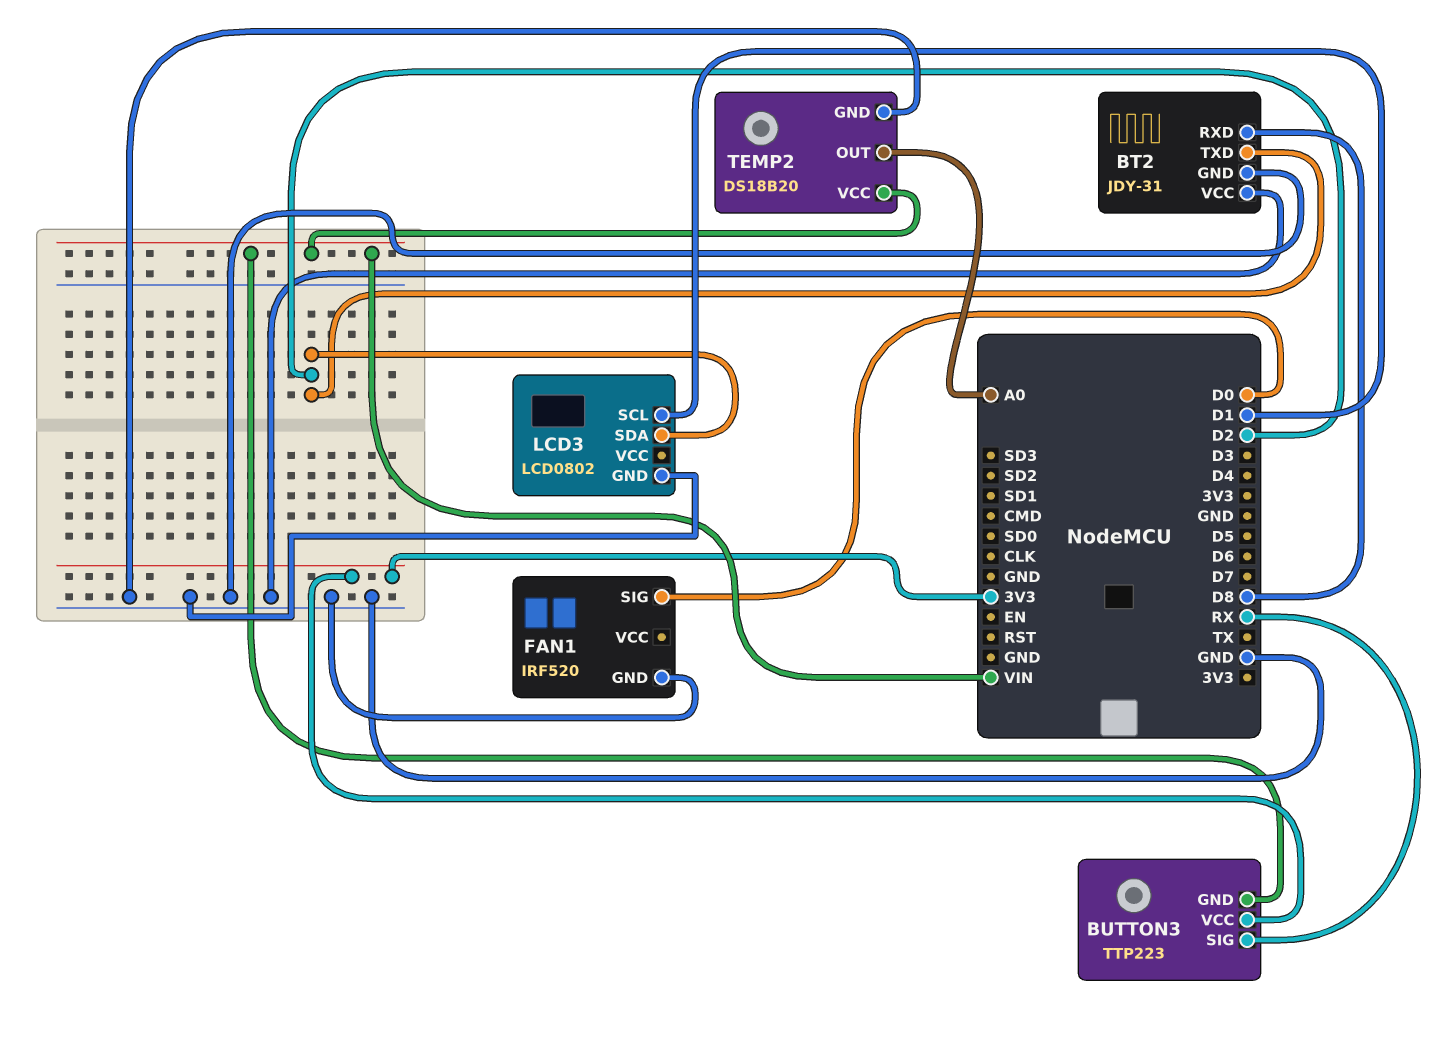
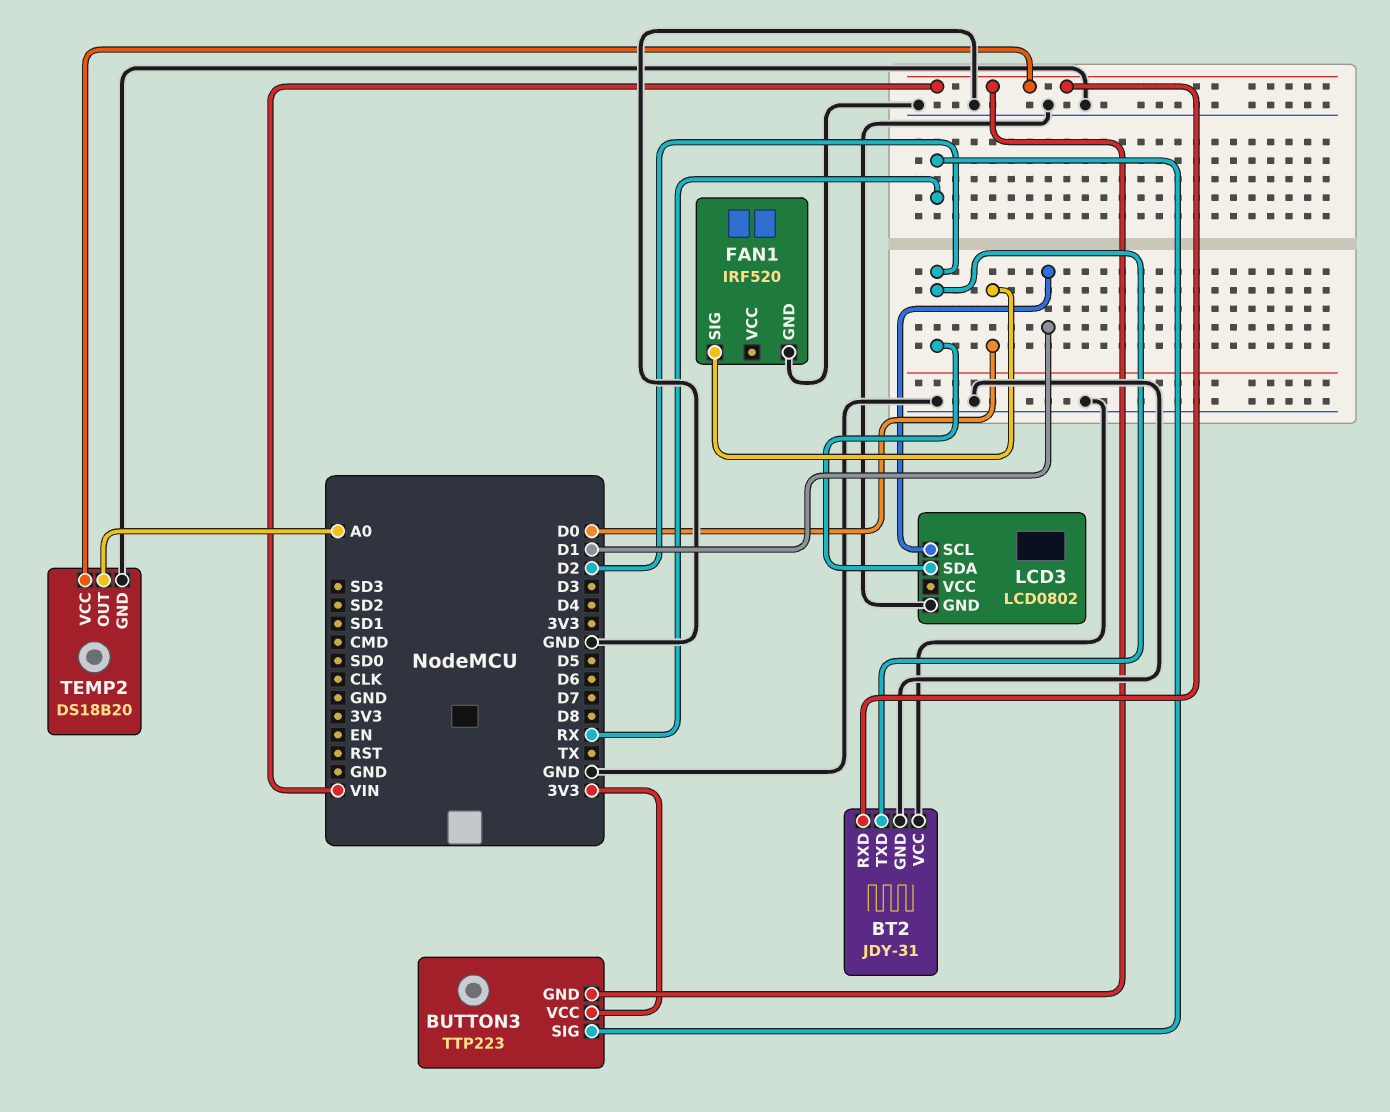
BT2 pin RXD: D8 -> VIN

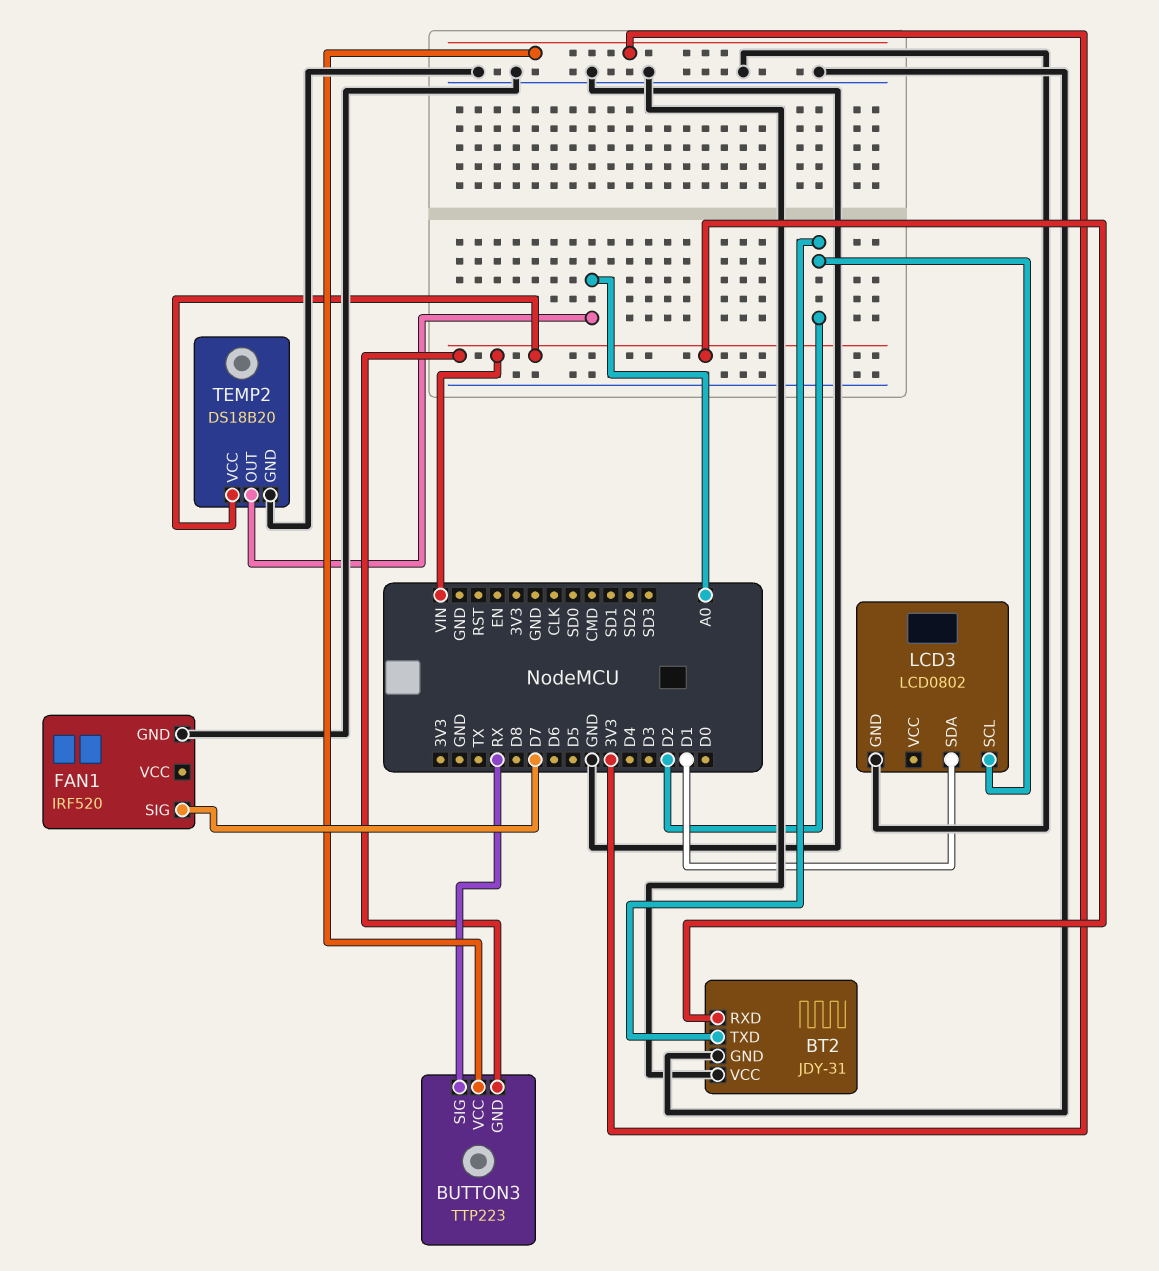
FAN1 pin SIG: D0 -> D7
LCD3 pin SCL: D1 -> D2
LCD3 pin SDA: D2 -> D1

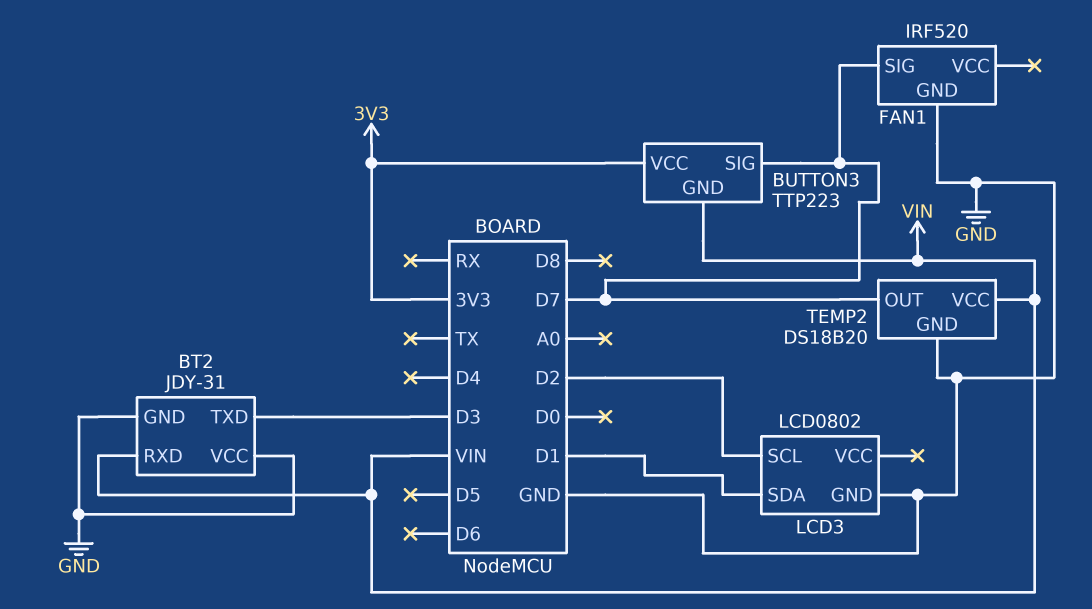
BT2 pin TXD: D2 -> D3
BUTTON3 pin SIG: RX -> D7
TEMP2 pin OUT: A0 -> D7

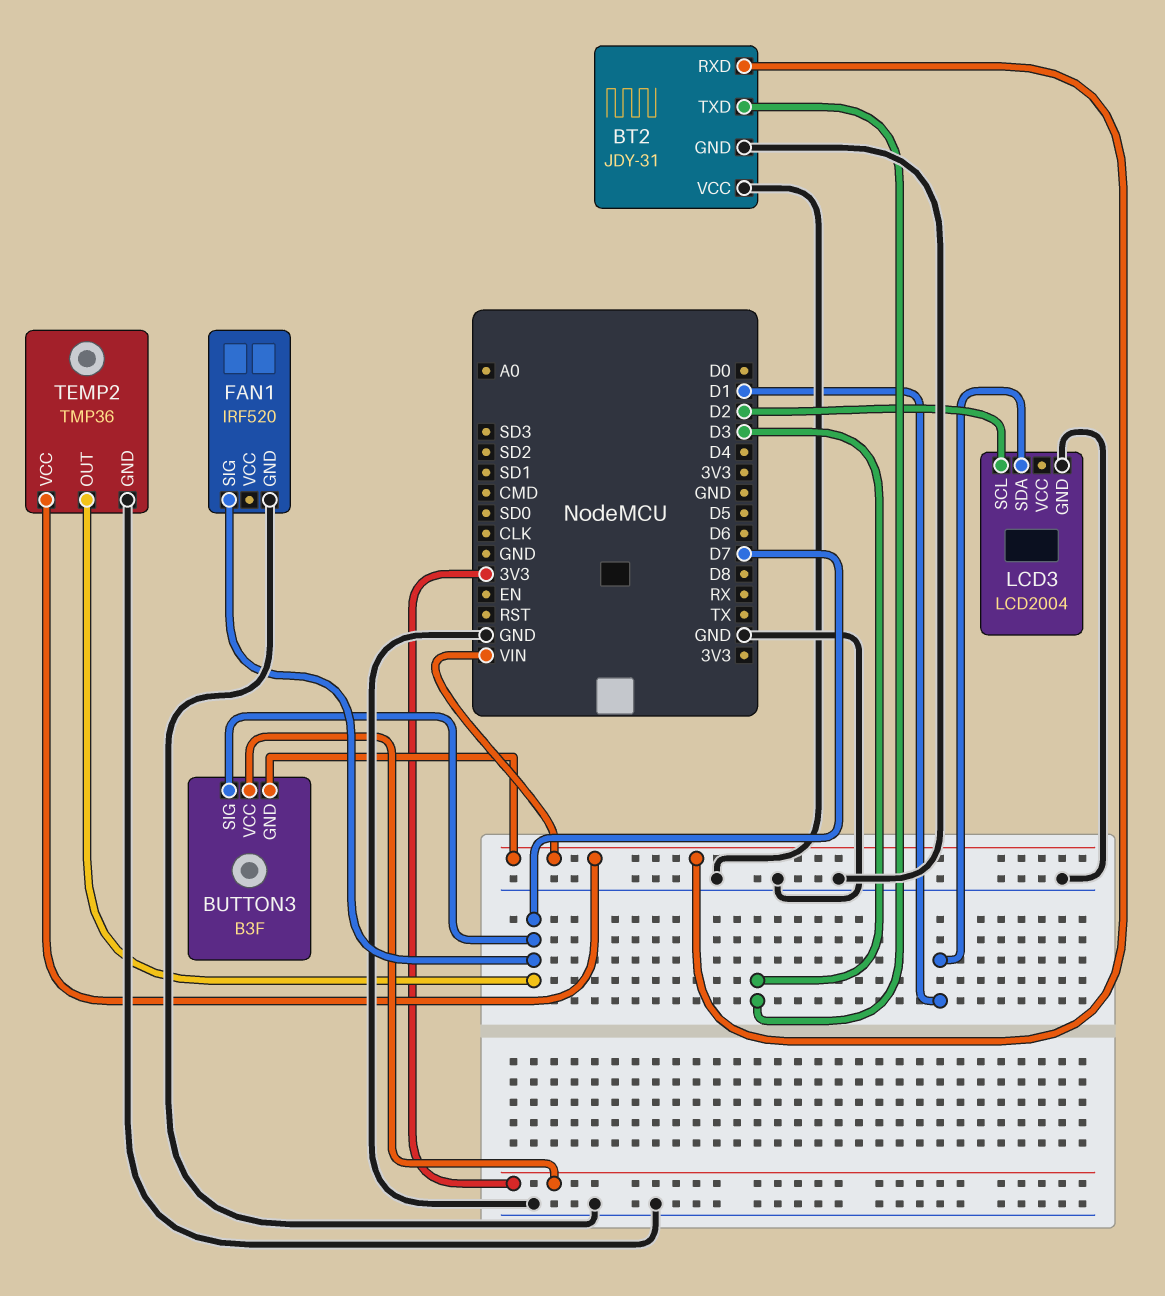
BUTTON3: TTP223 -> B3F
LCD3: LCD0802 -> LCD2004
TEMP2: DS18B20 -> TMP36

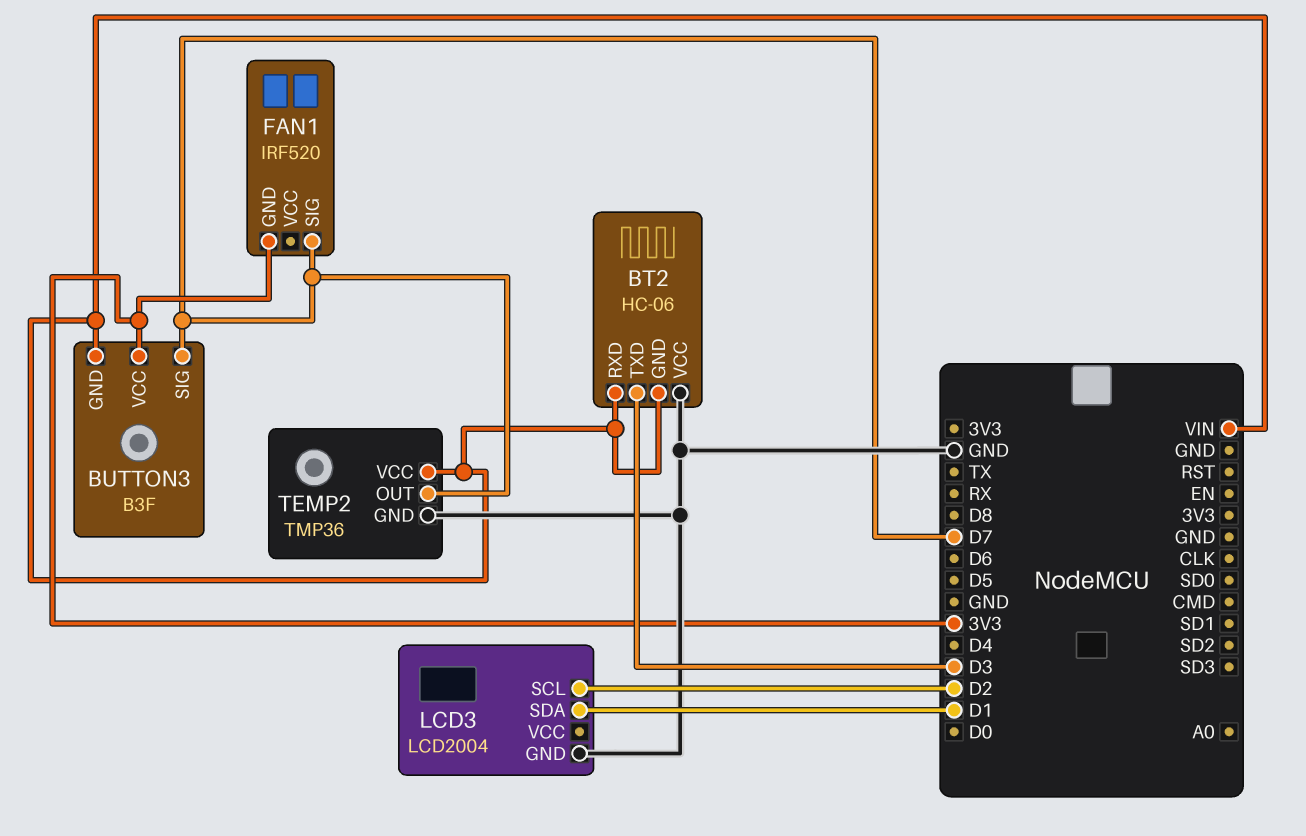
BT2: JDY-31 -> HC-06
BT2 pin GND: GND -> VIN
FAN1 pin GND: GND -> 3V3

